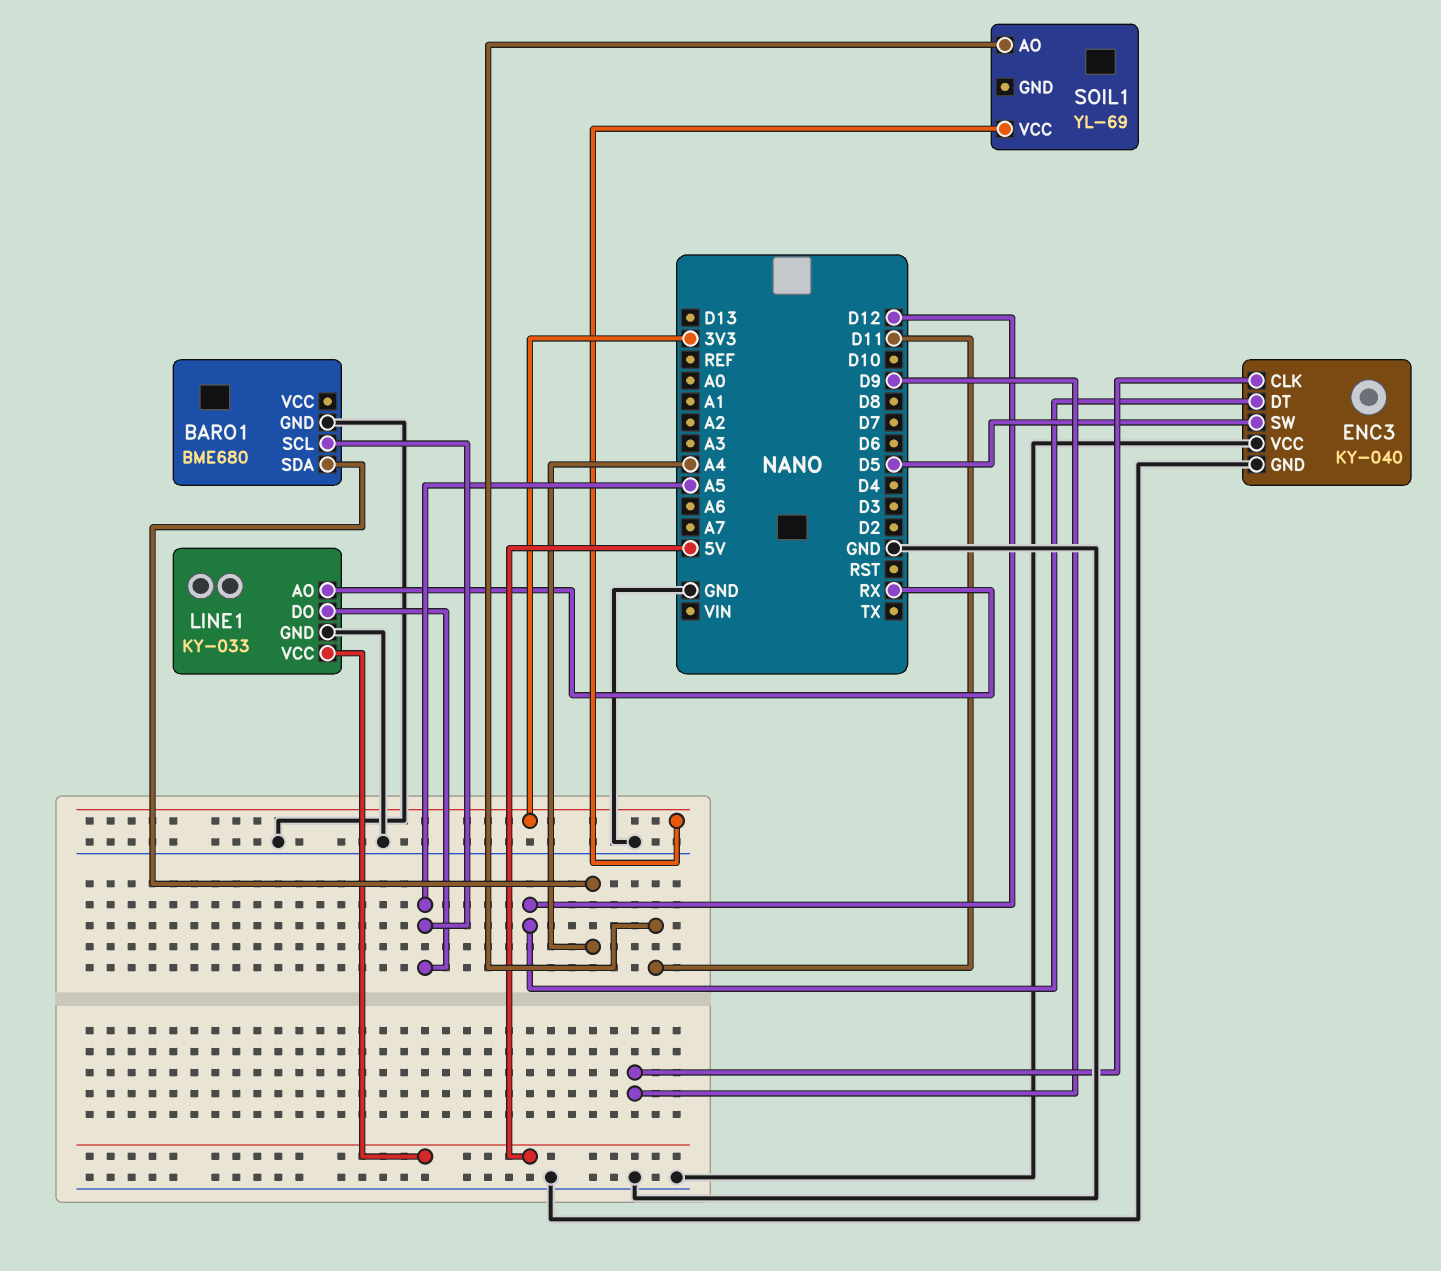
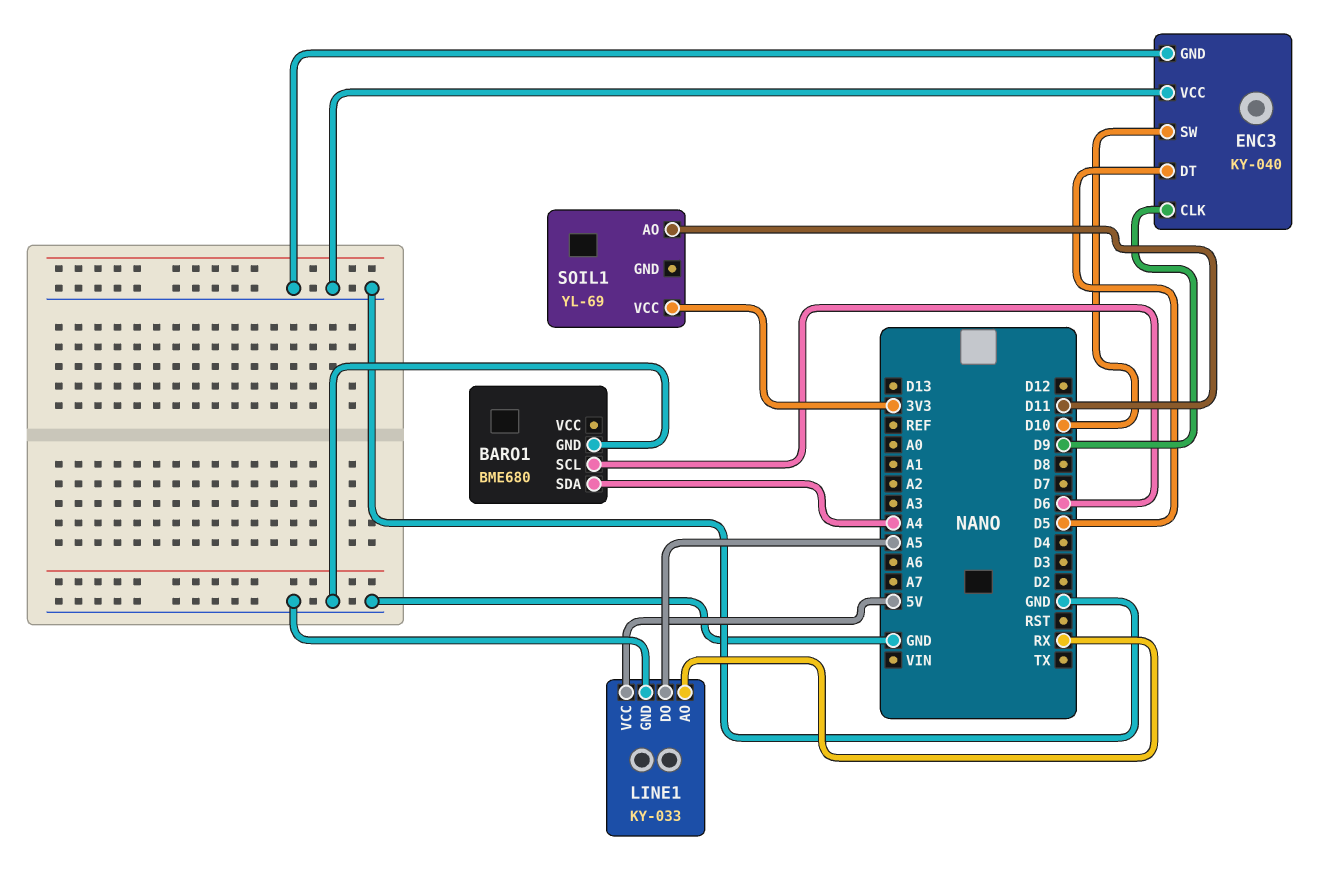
BARO1 pin SCL: A5 -> D6
ENC3 pin DT: D12 -> D5
ENC3 pin SW: D5 -> D10

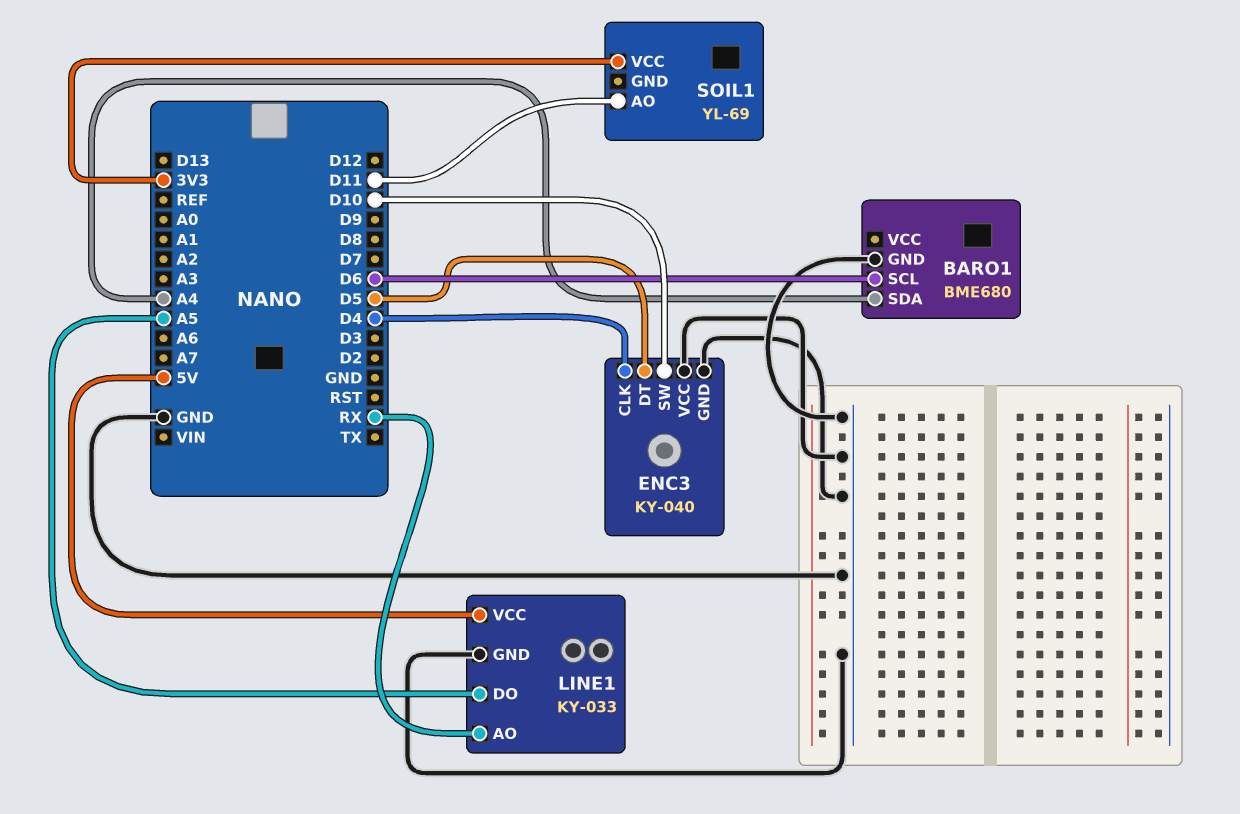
ENC3 pin CLK: D9 -> D4

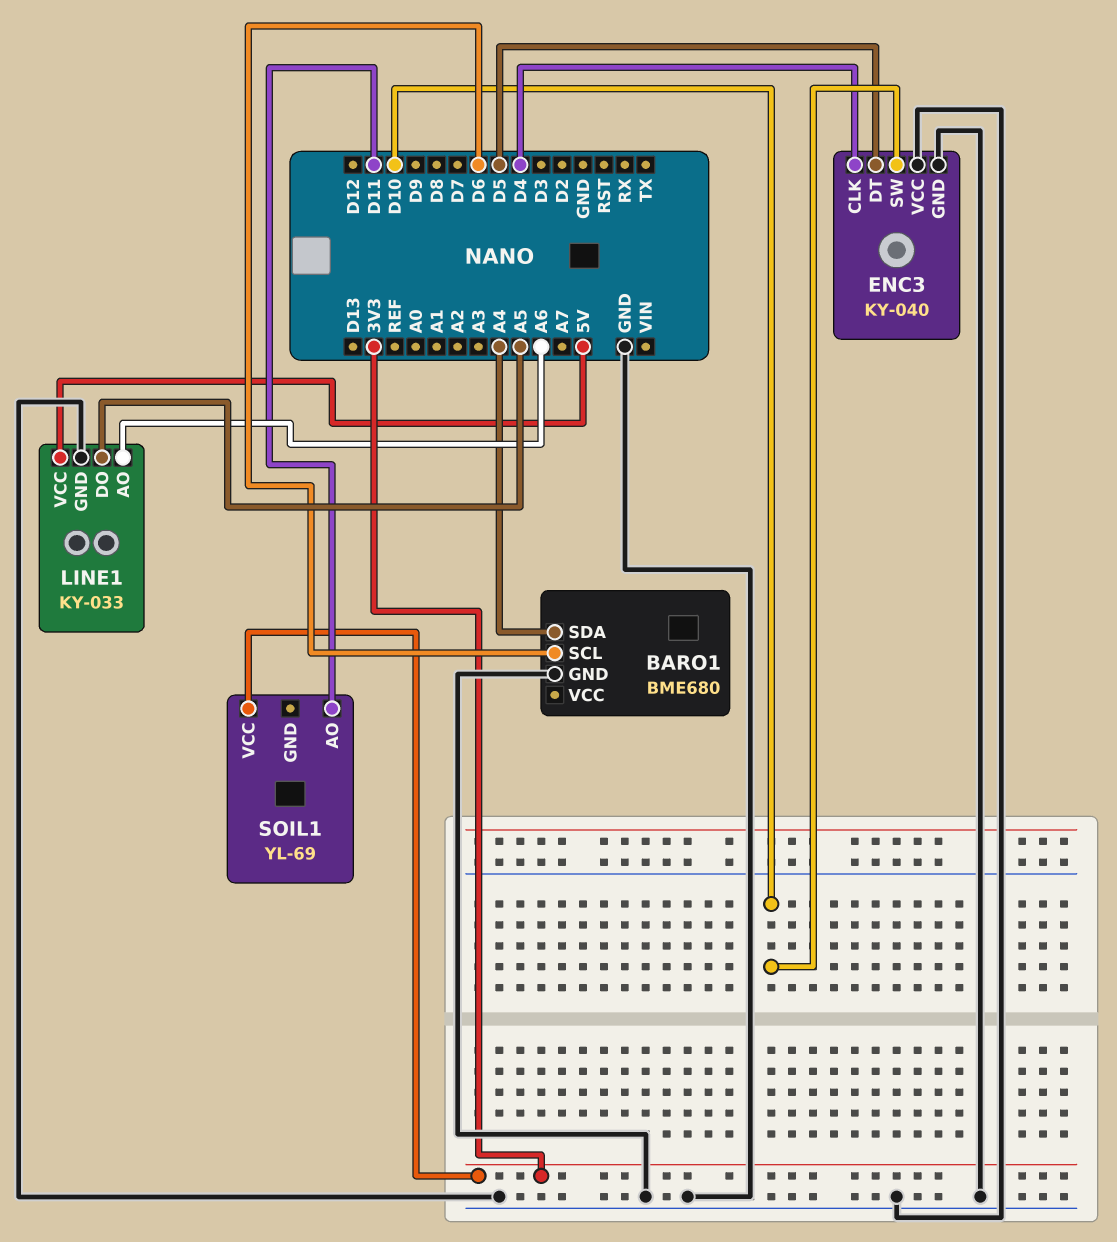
LINE1 pin AO: RX -> A6

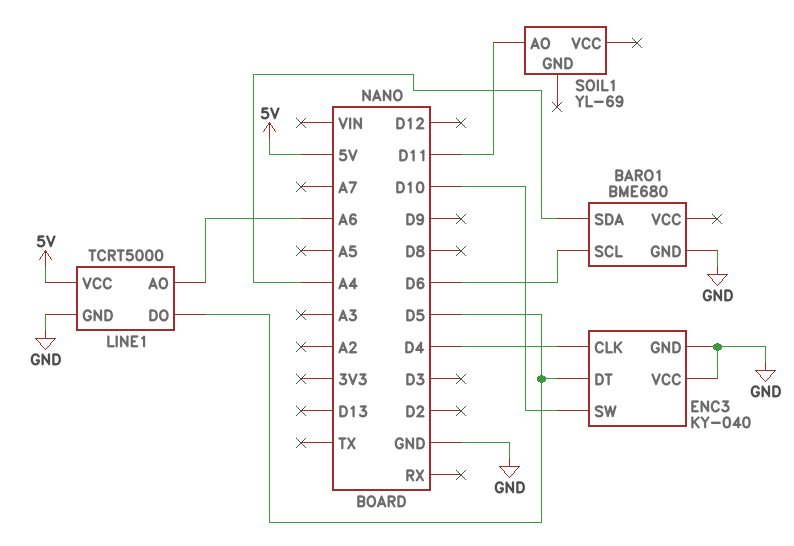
LINE1: KY-033 -> TCRT5000
LINE1 pin DO: A5 -> D5
SOIL1 pin VCC: 3V3 -> none

